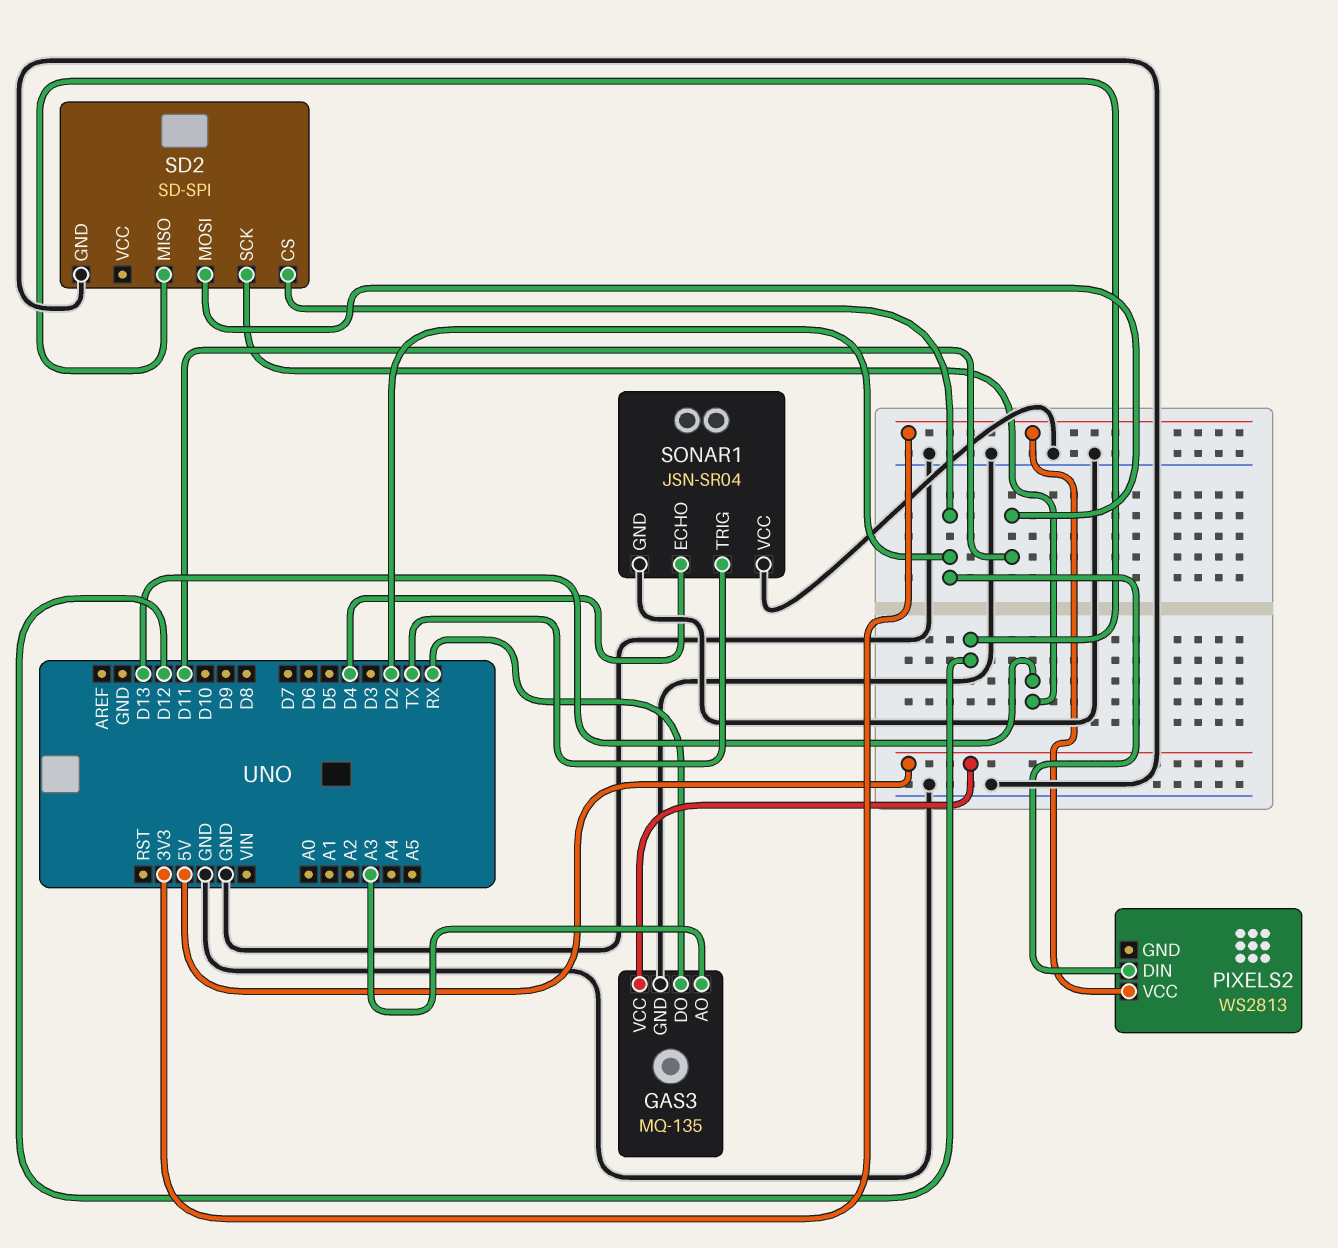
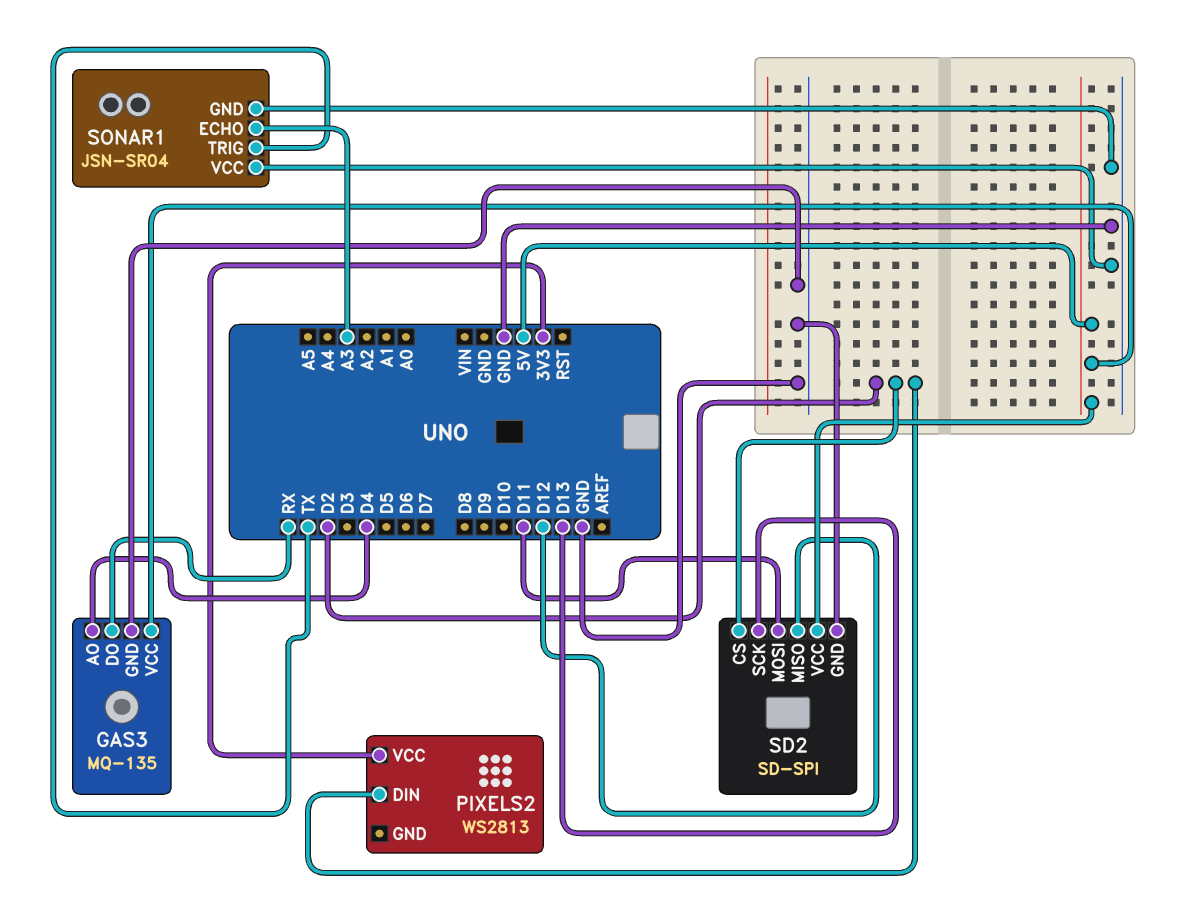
GAS3 pin AO: A3 -> D4
SD2 pin VCC: none -> 5V
SONAR1 pin ECHO: D4 -> A3

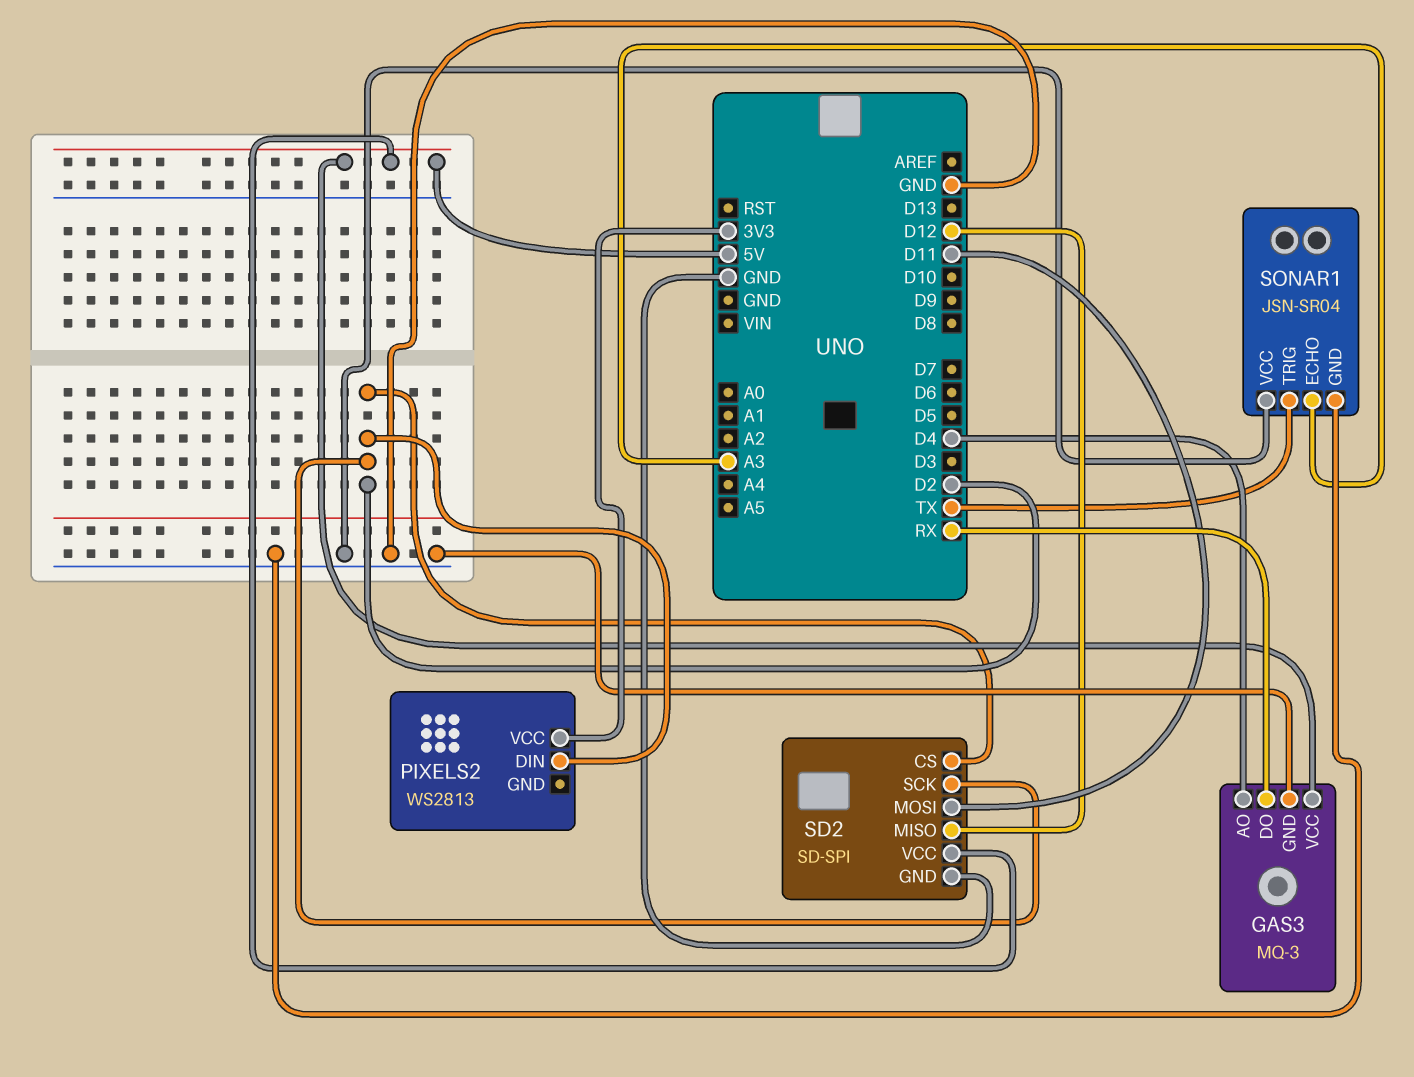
GAS3: MQ-135 -> MQ-3
SD2 pin SCK: D13 -> D2

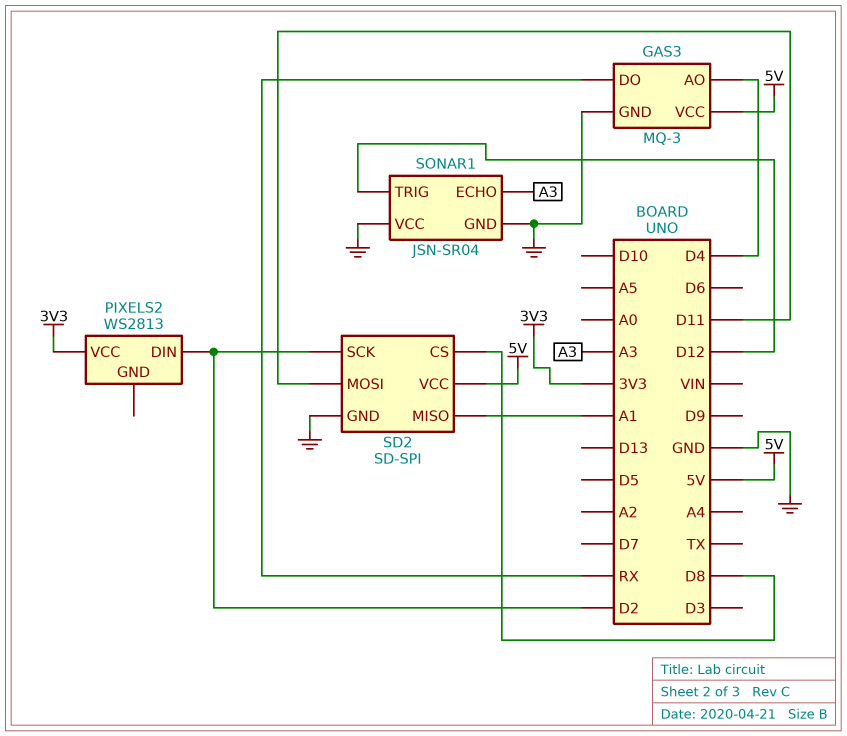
SD2 pin CS: D2 -> D8
SD2 pin MISO: D12 -> A1
SONAR1 pin TRIG: TX -> D12

